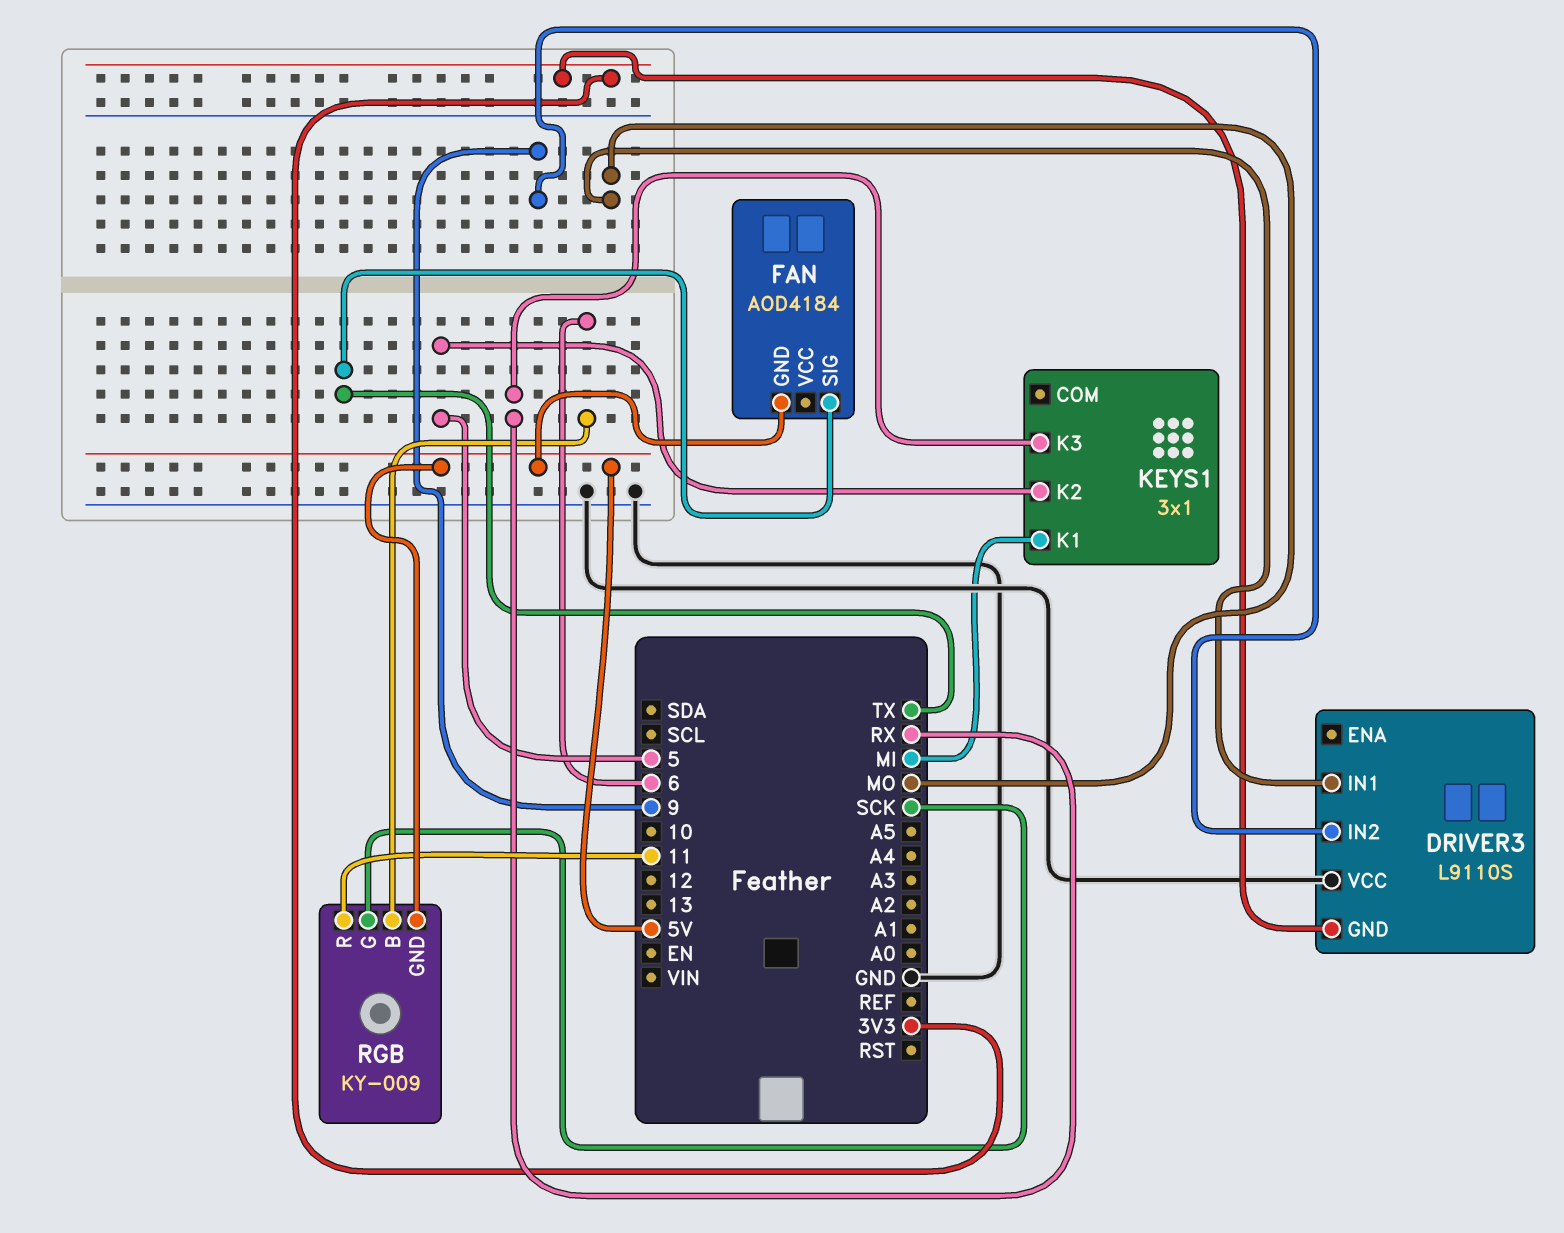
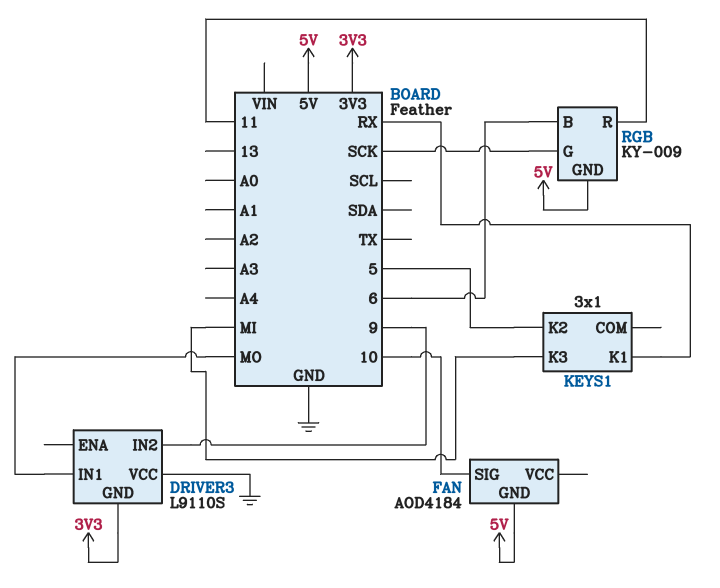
FAN pin SIG: TX -> 10
KEYS1 pin K1: MI -> RX
KEYS1 pin K3: RX -> MI

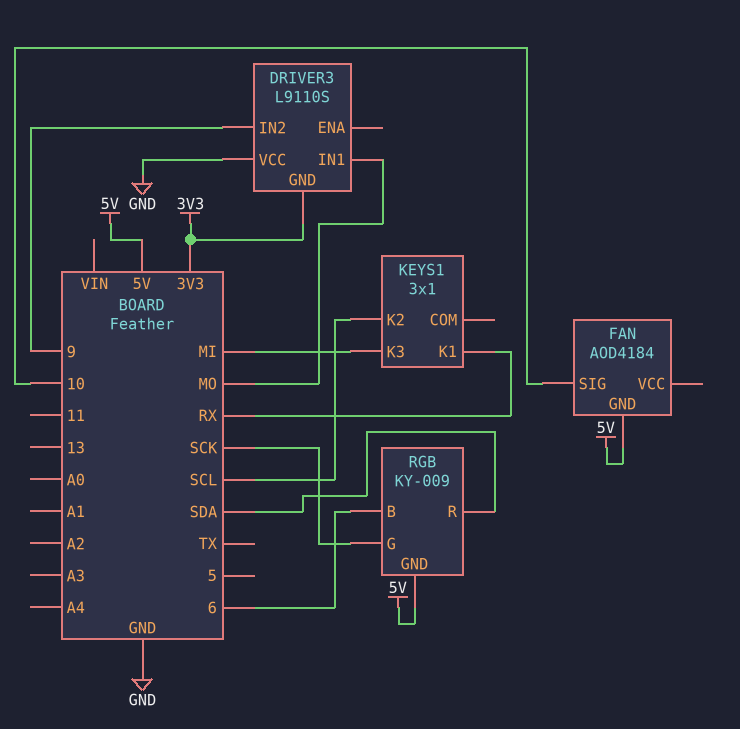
KEYS1 pin K2: 5 -> SCL
RGB pin R: 11 -> SDA

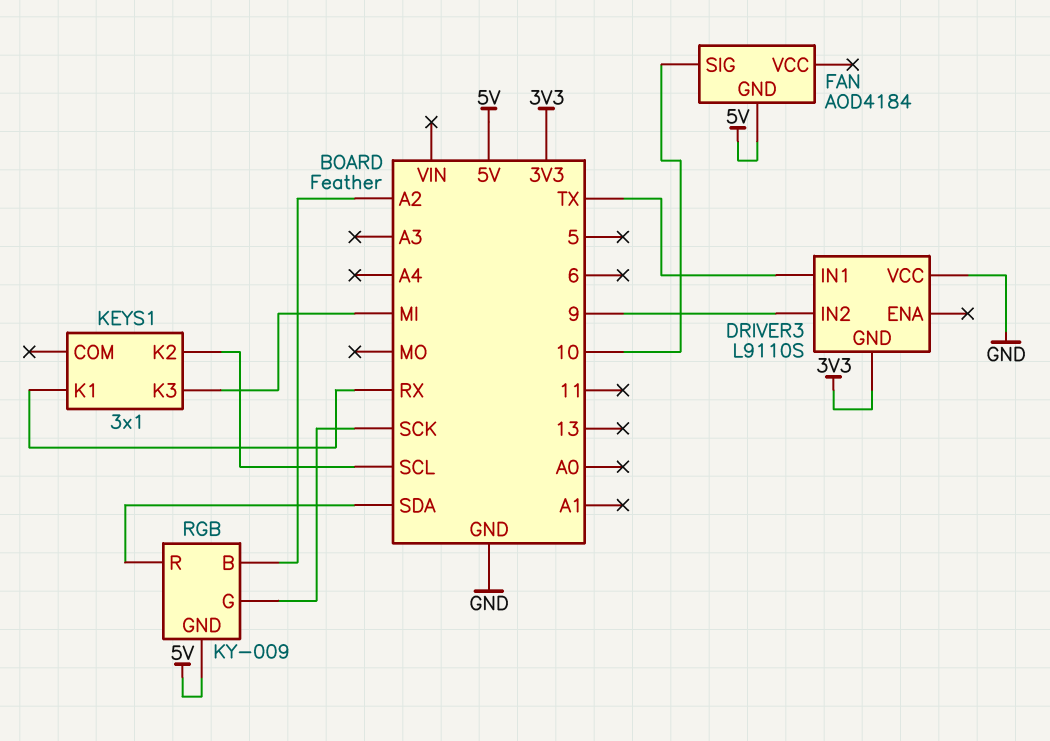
DRIVER3 pin IN1: MO -> TX
RGB pin B: 6 -> A2

